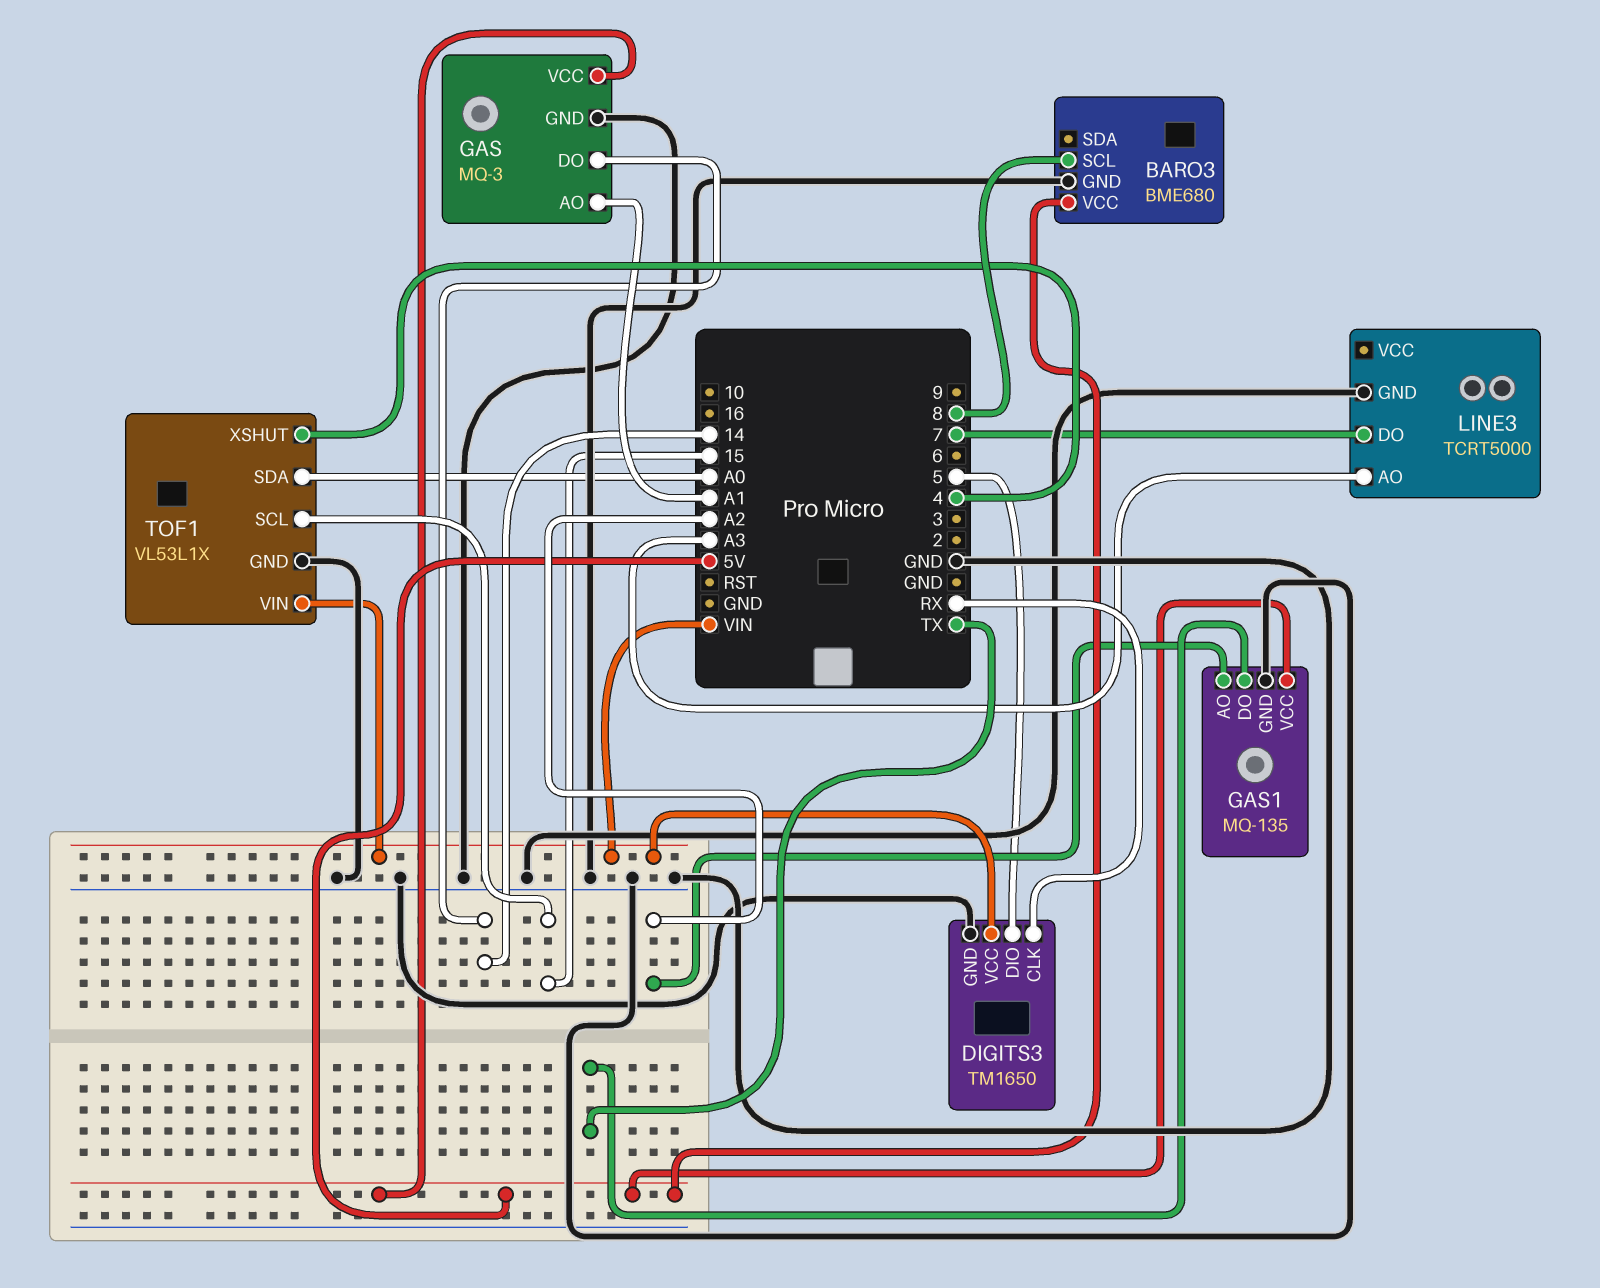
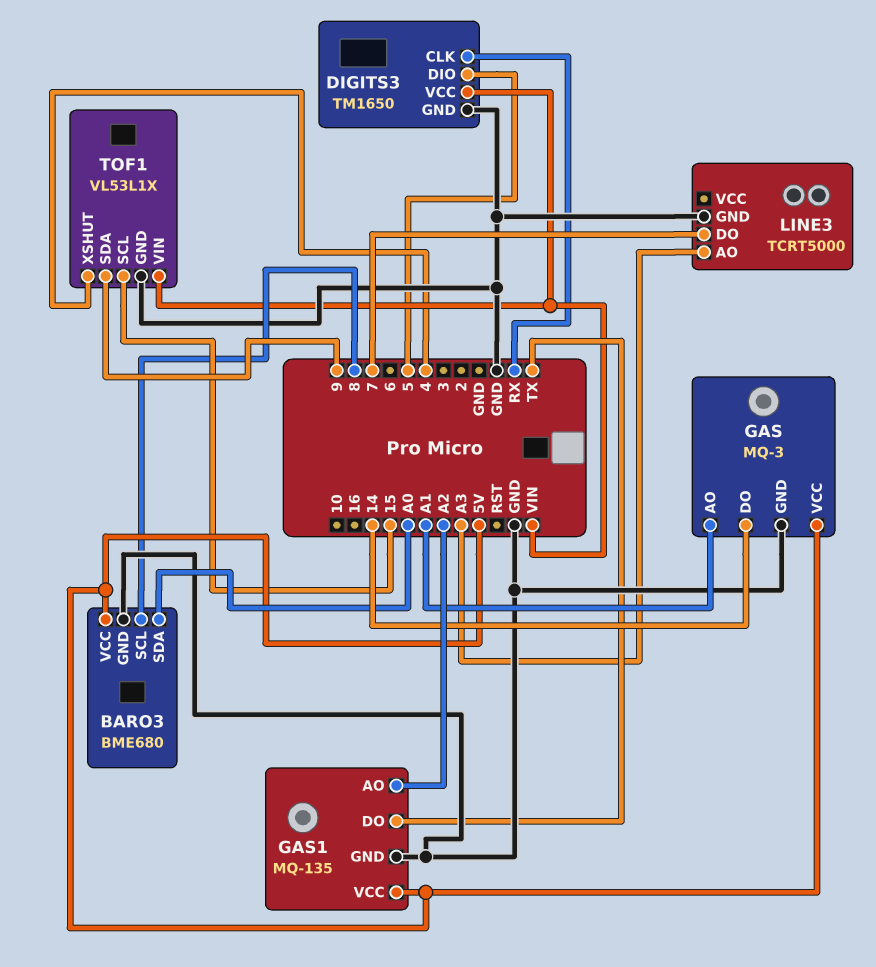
BARO3 pin SDA: none -> A0
TOF1 pin SDA: A0 -> 9

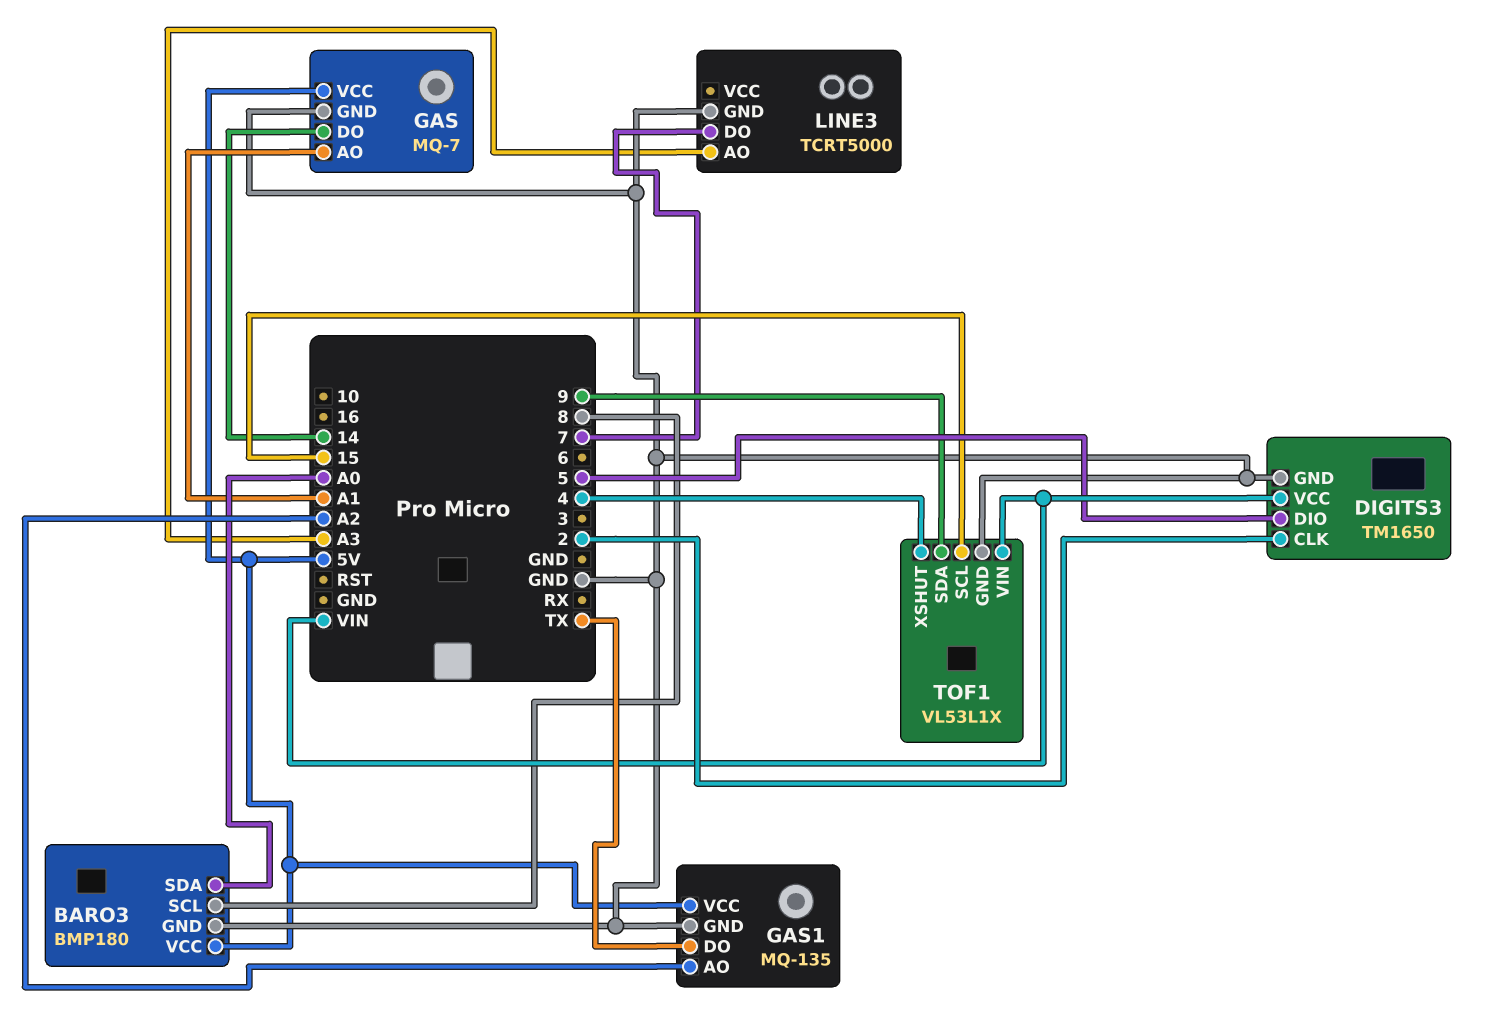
BARO3: BME680 -> BMP180
DIGITS3 pin CLK: RX -> 2
GAS: MQ-3 -> MQ-7

